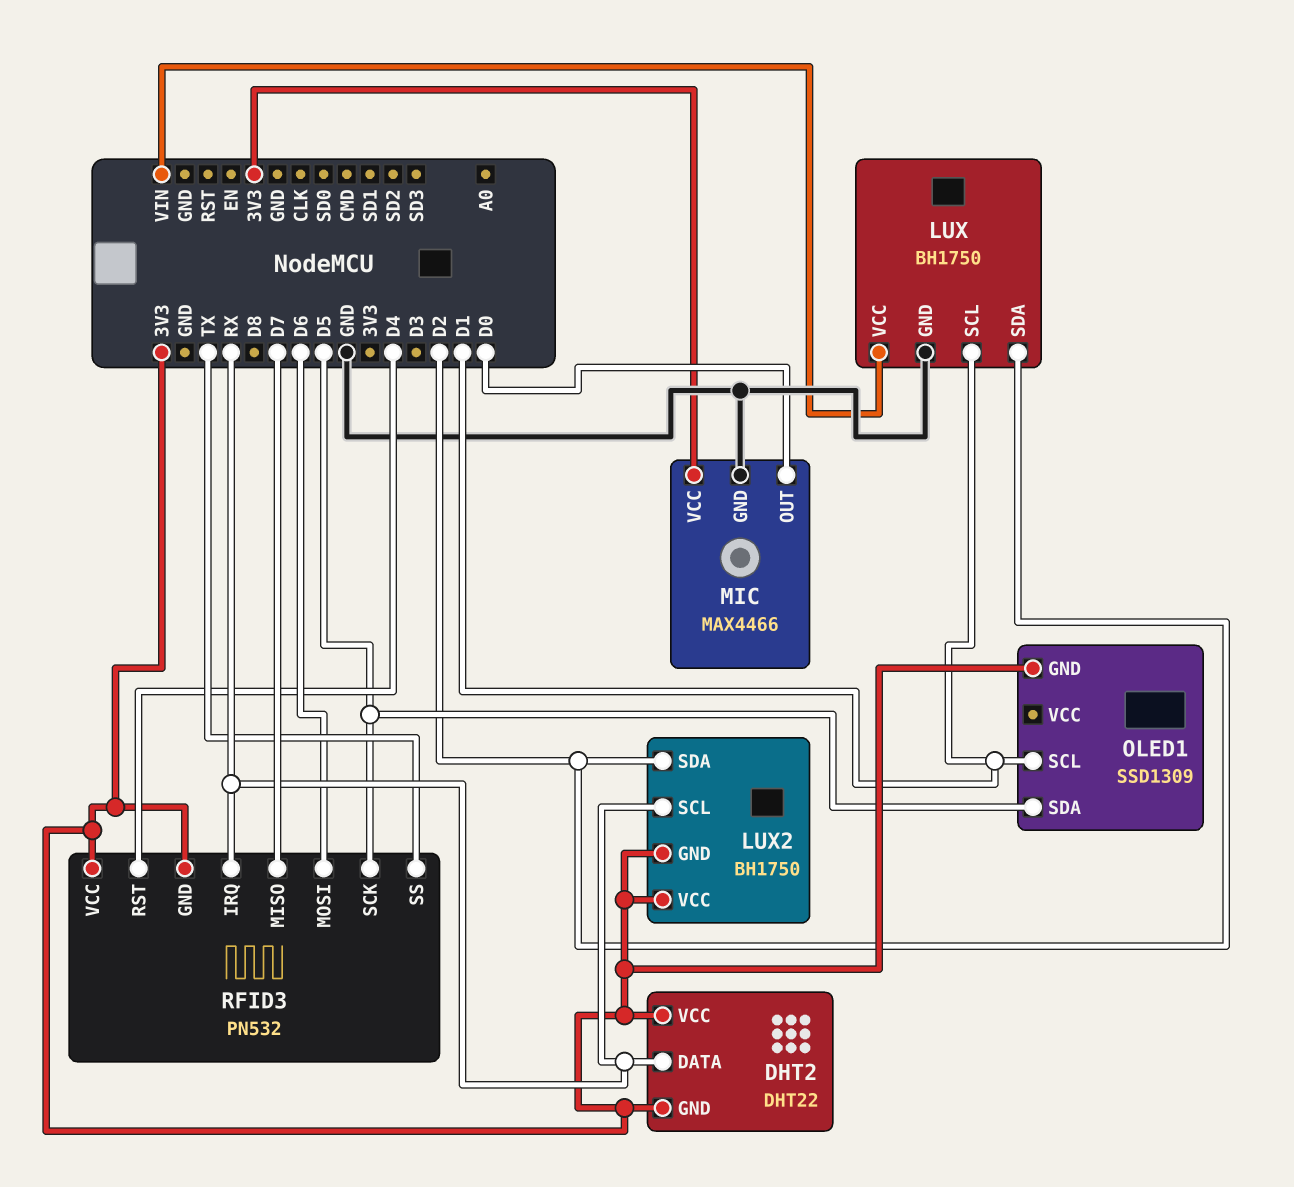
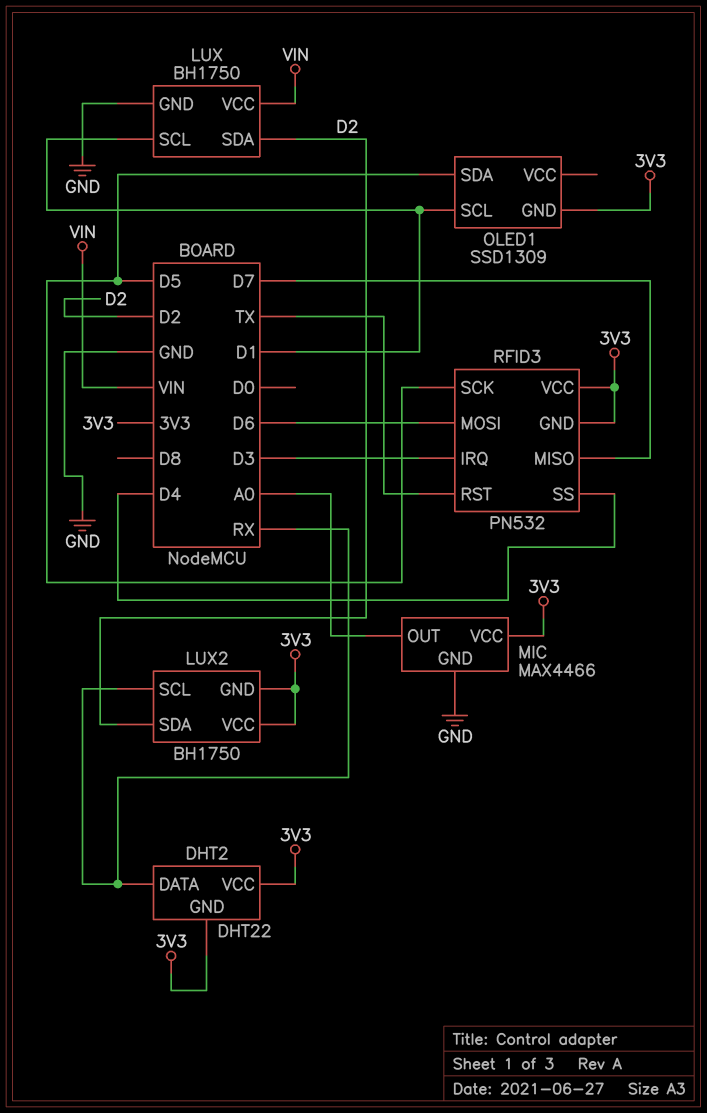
MIC pin OUT: D0 -> A0
RFID3 pin IRQ: RX -> D3
RFID3 pin RST: D4 -> TX
RFID3 pin SS: TX -> D4

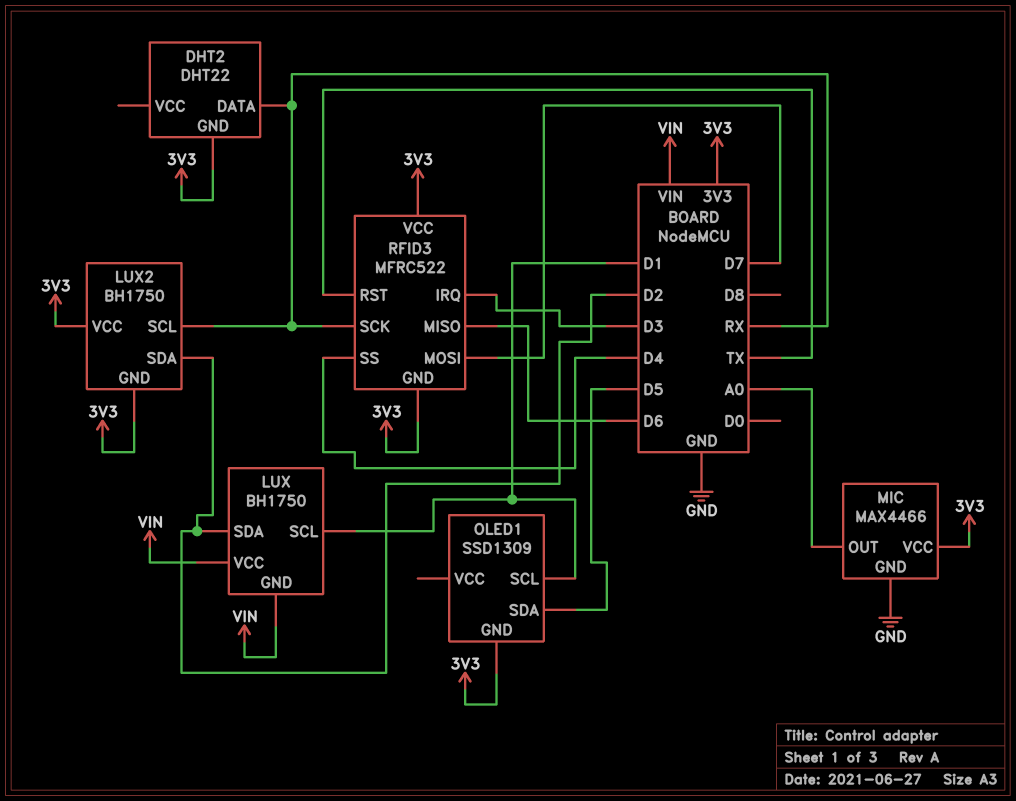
DHT2 pin VCC: 3V3 -> none
LUX pin GND: GND -> VIN
RFID3: PN532 -> MFRC522
RFID3 pin MISO: D7 -> D6
RFID3 pin MOSI: D6 -> D7
RFID3 pin SCK: D5 -> RX

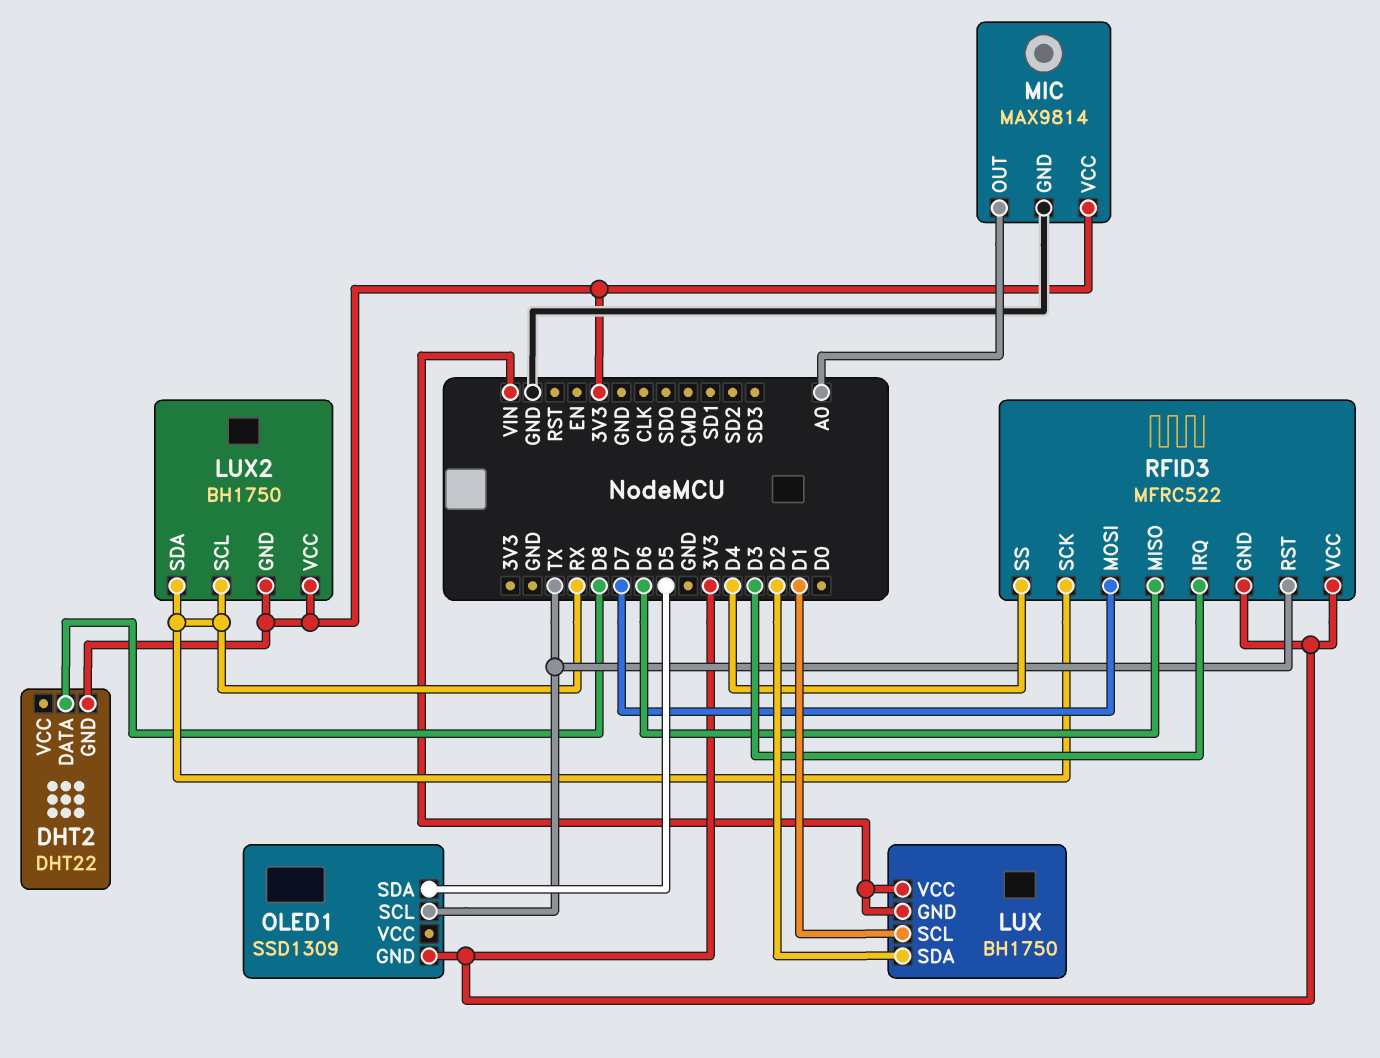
DHT2 pin DATA: RX -> D8
LUX2 pin SDA: D2 -> RX
MIC: MAX4466 -> MAX9814
OLED1 pin SCL: D1 -> TX

